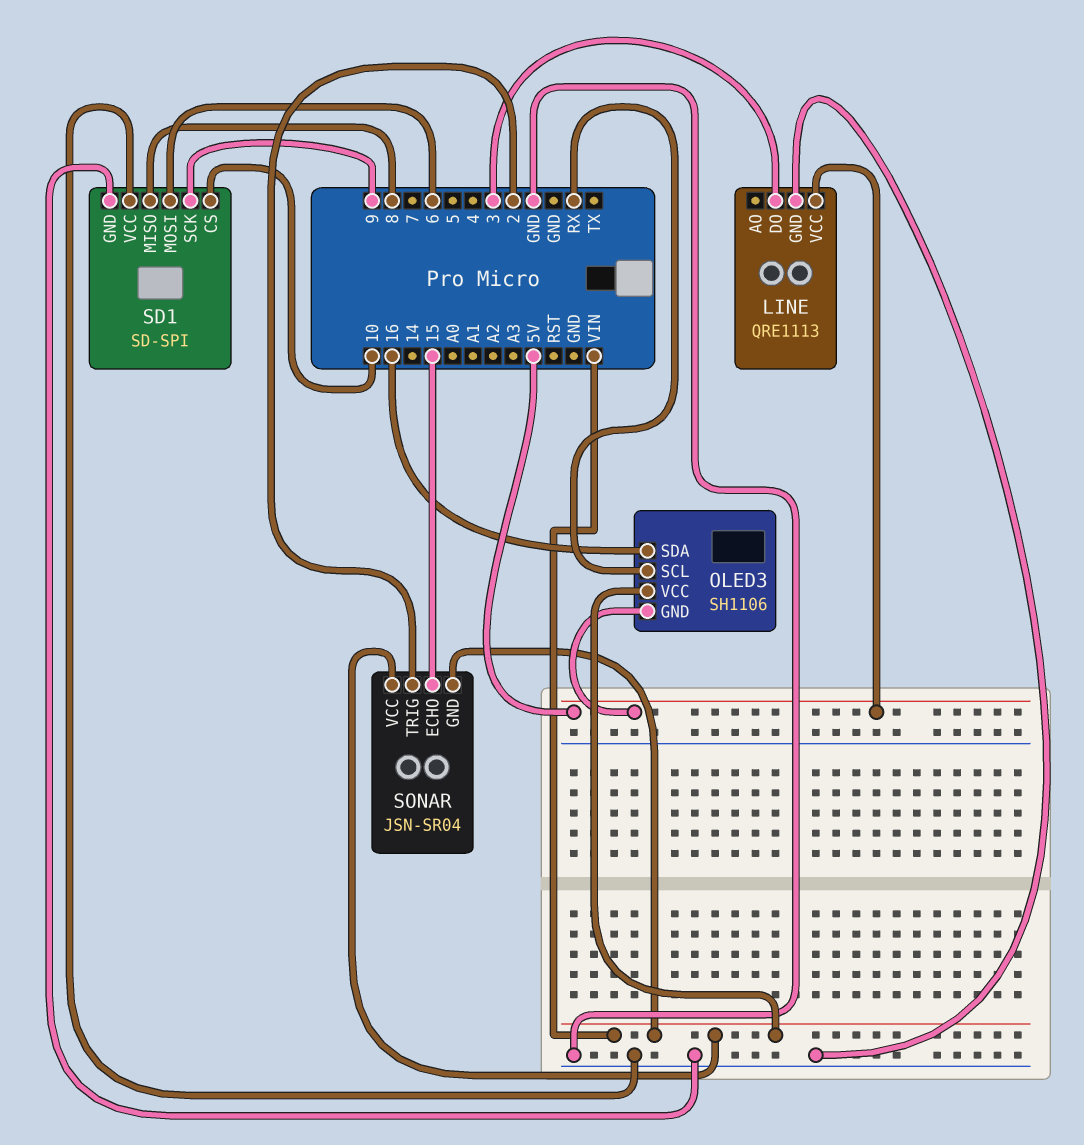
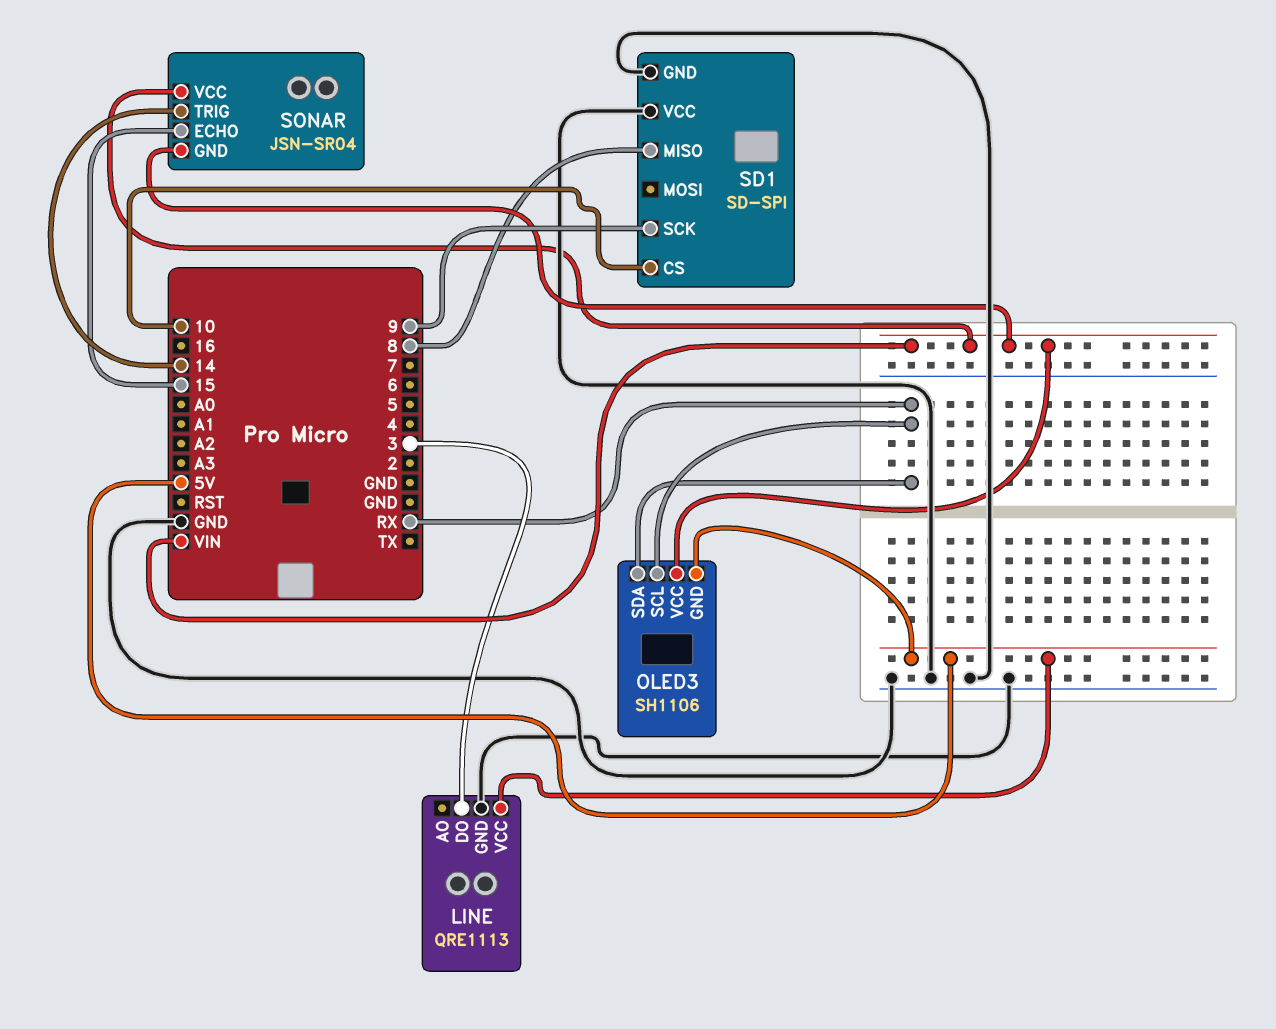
OLED3 pin SDA: 16 -> RX
SD1 pin MOSI: 6 -> none
SONAR pin TRIG: 2 -> 14

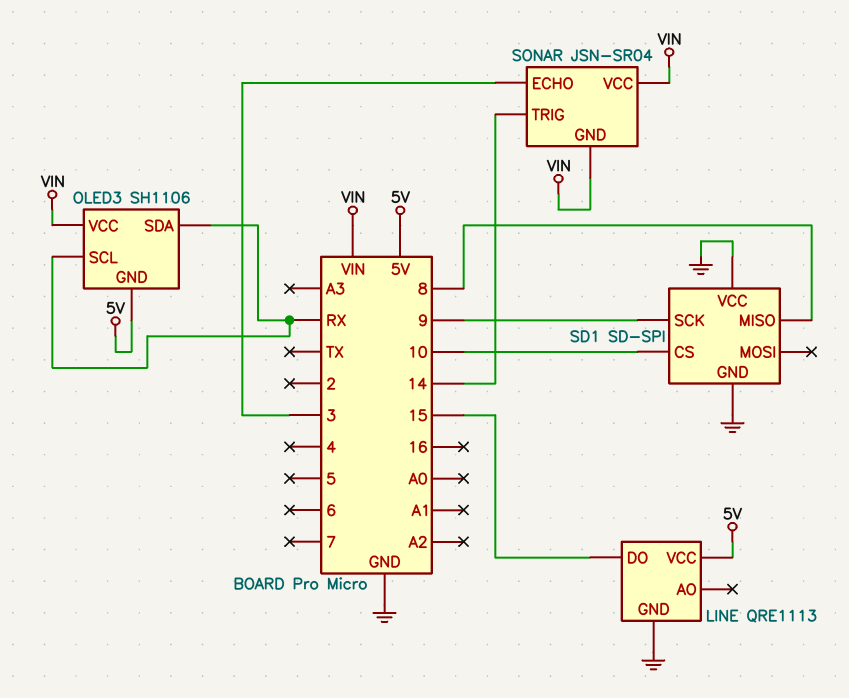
LINE pin DO: 3 -> 15
SONAR pin ECHO: 15 -> 3

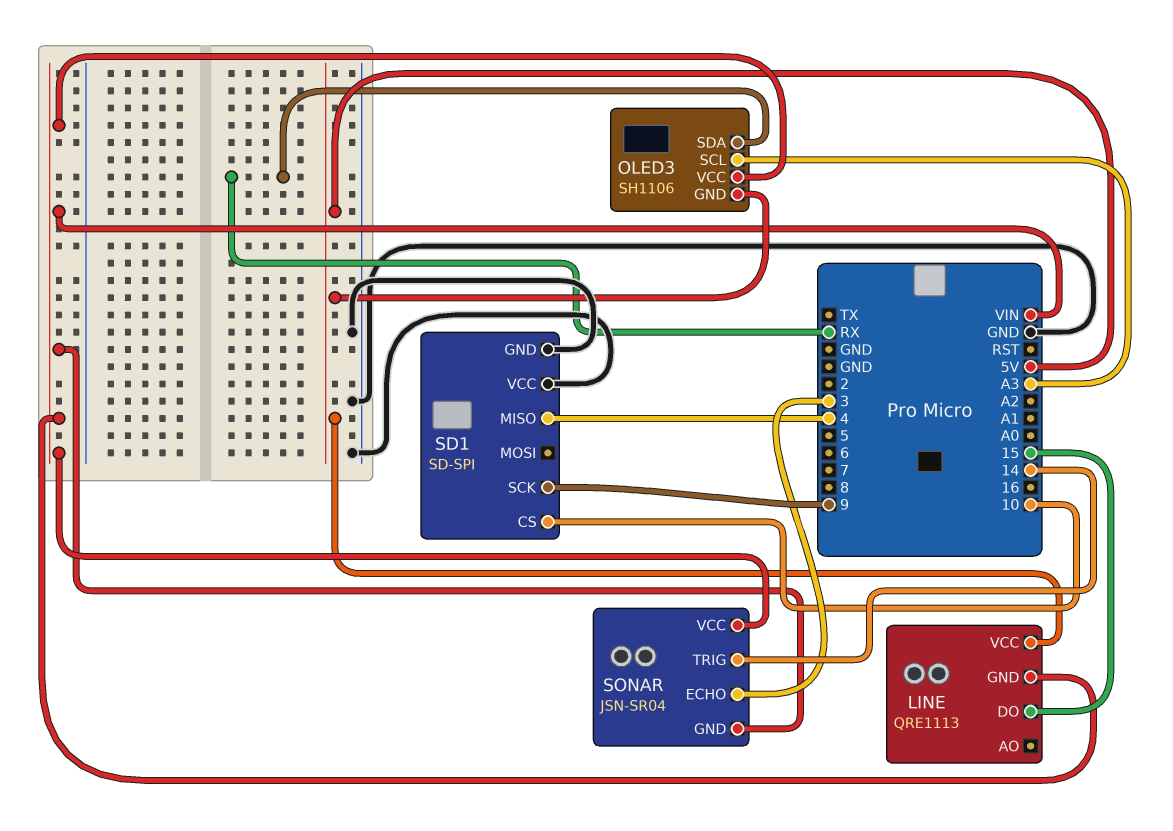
LINE pin GND: GND -> VIN
OLED3 pin SCL: RX -> A3
SD1 pin MISO: 8 -> 4

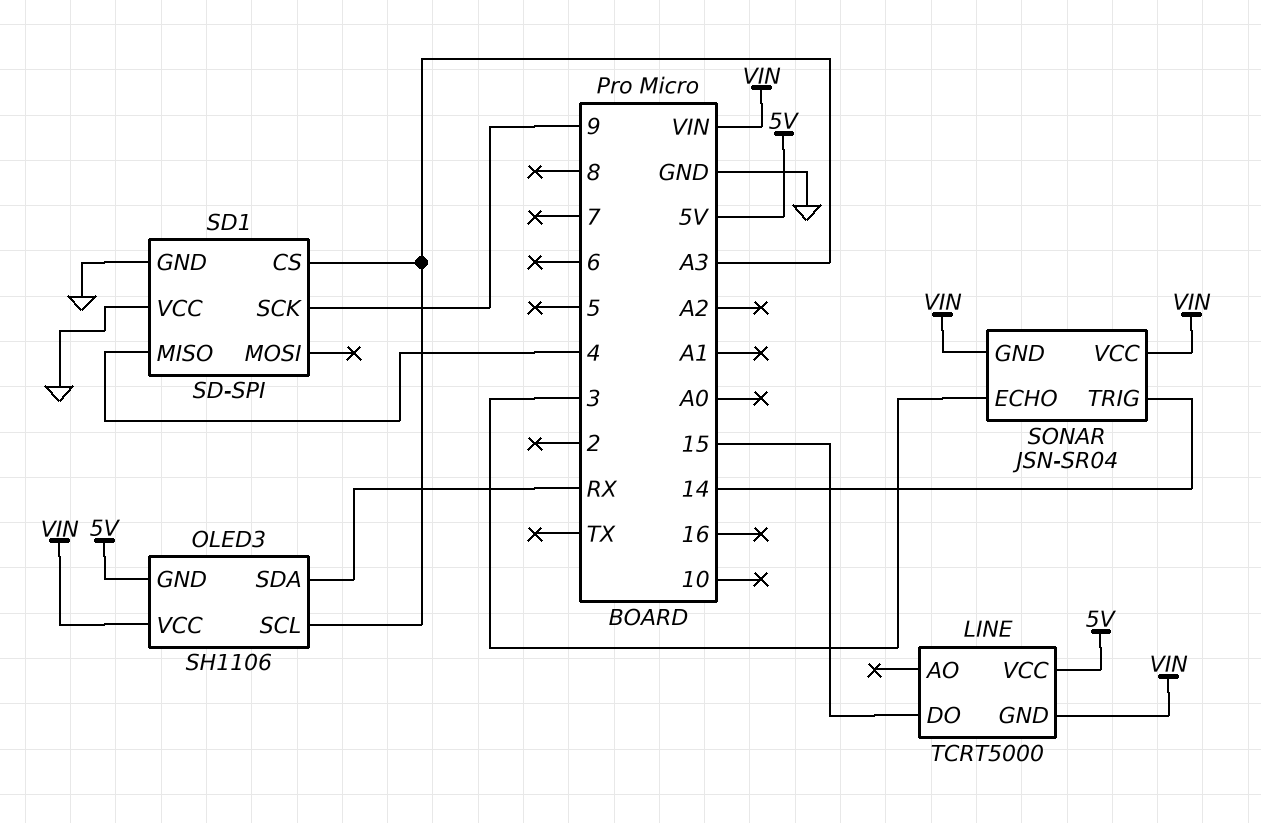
LINE: QRE1113 -> TCRT5000
SD1 pin CS: 10 -> A3

